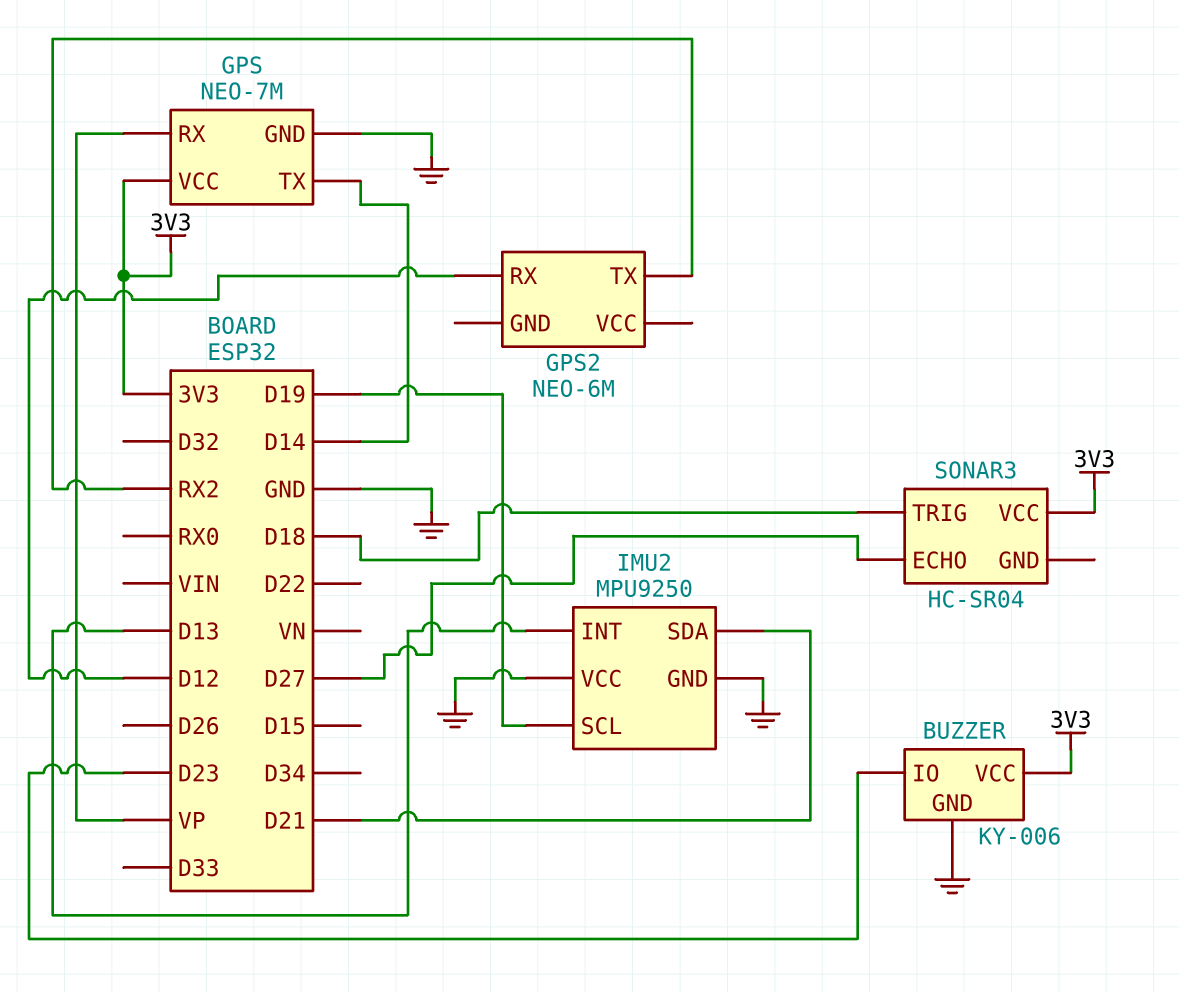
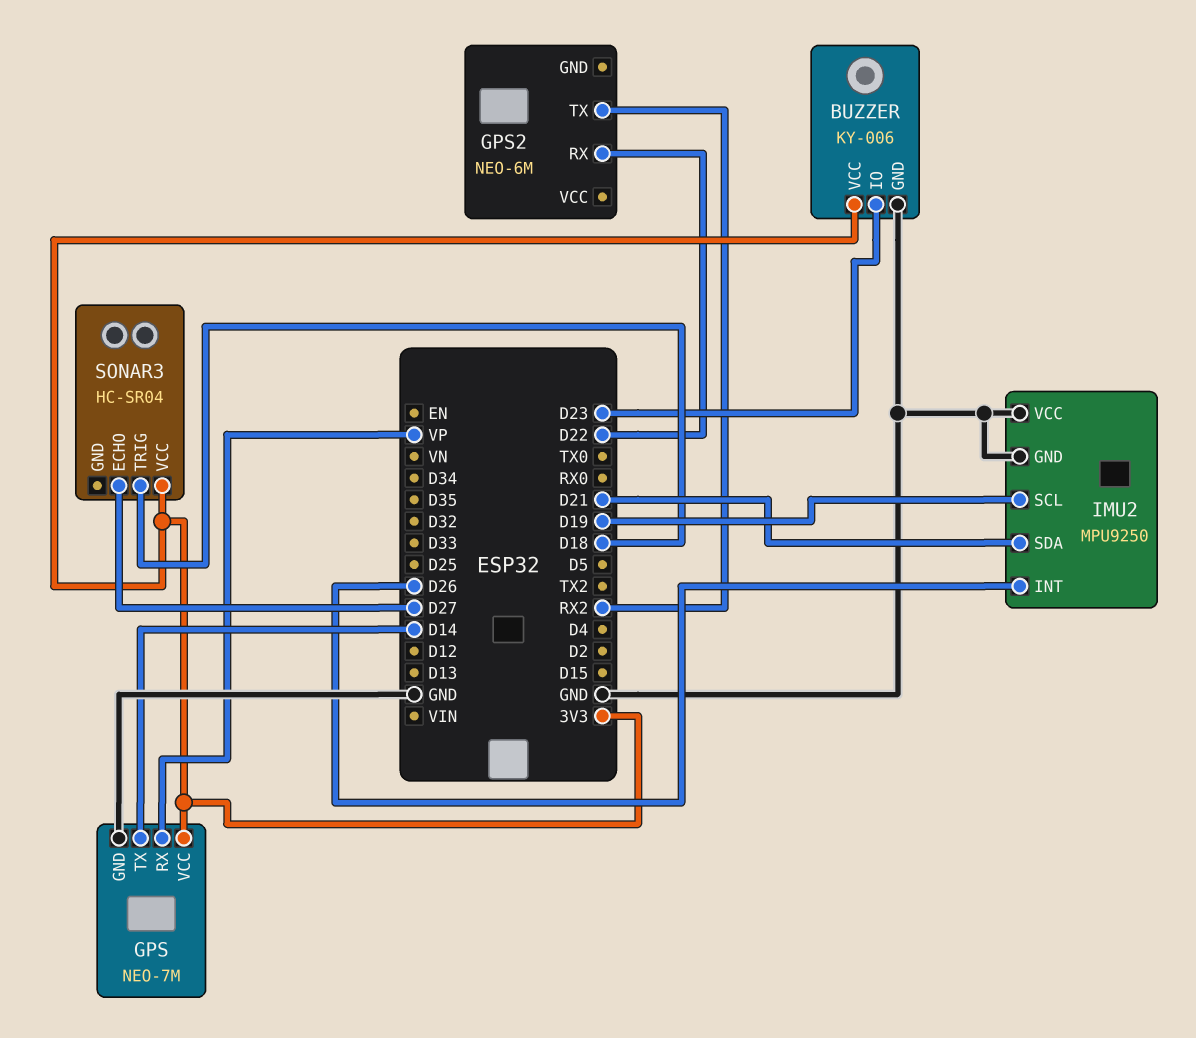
GPS2 pin RX: D12 -> D22
IMU2 pin INT: D13 -> D26

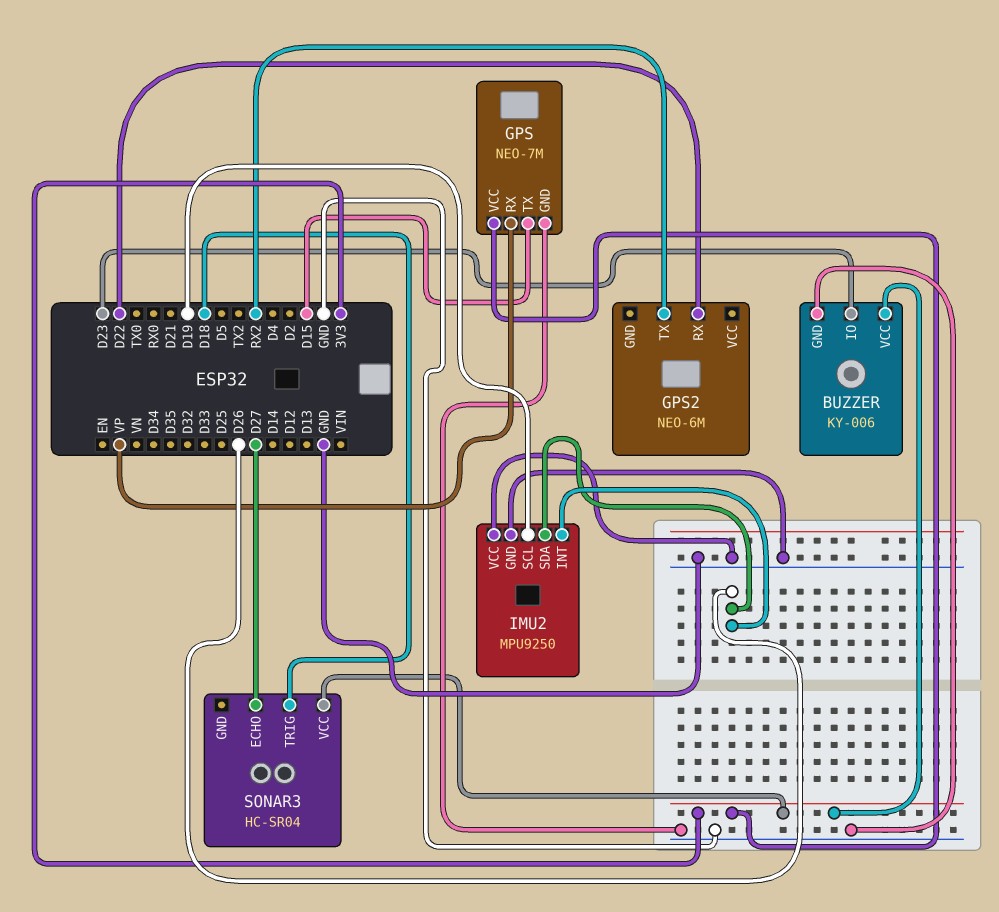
GPS pin TX: D14 -> D15
IMU2 pin SDA: D21 -> D26

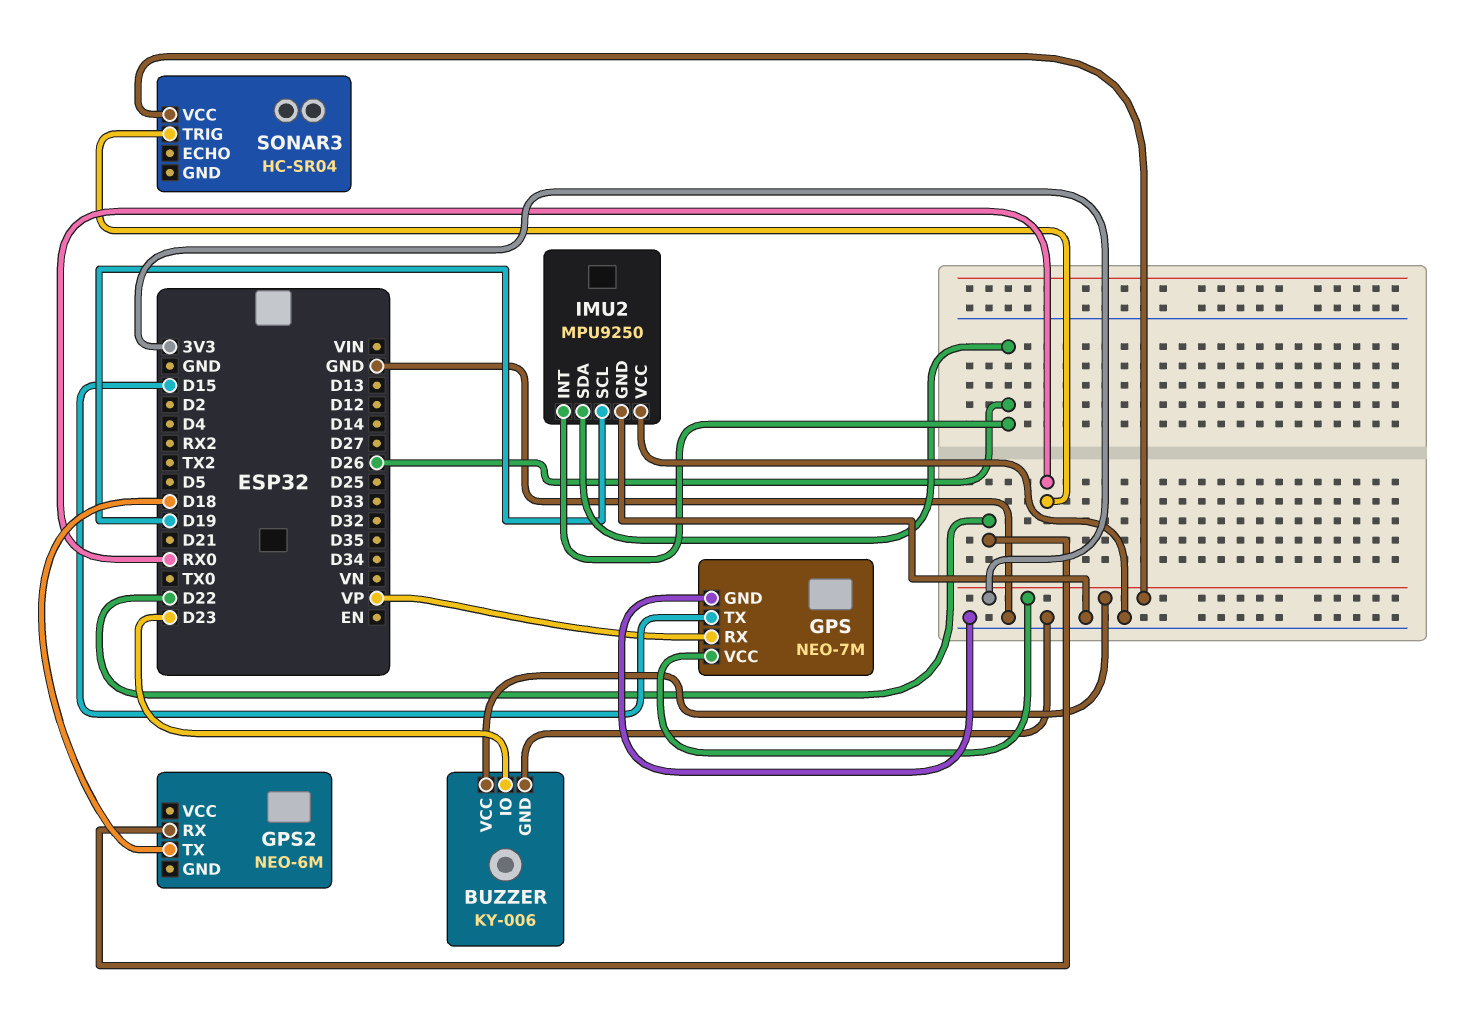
GPS2 pin TX: RX2 -> D18
SONAR3 pin ECHO: D27 -> none
SONAR3 pin TRIG: D18 -> RX0

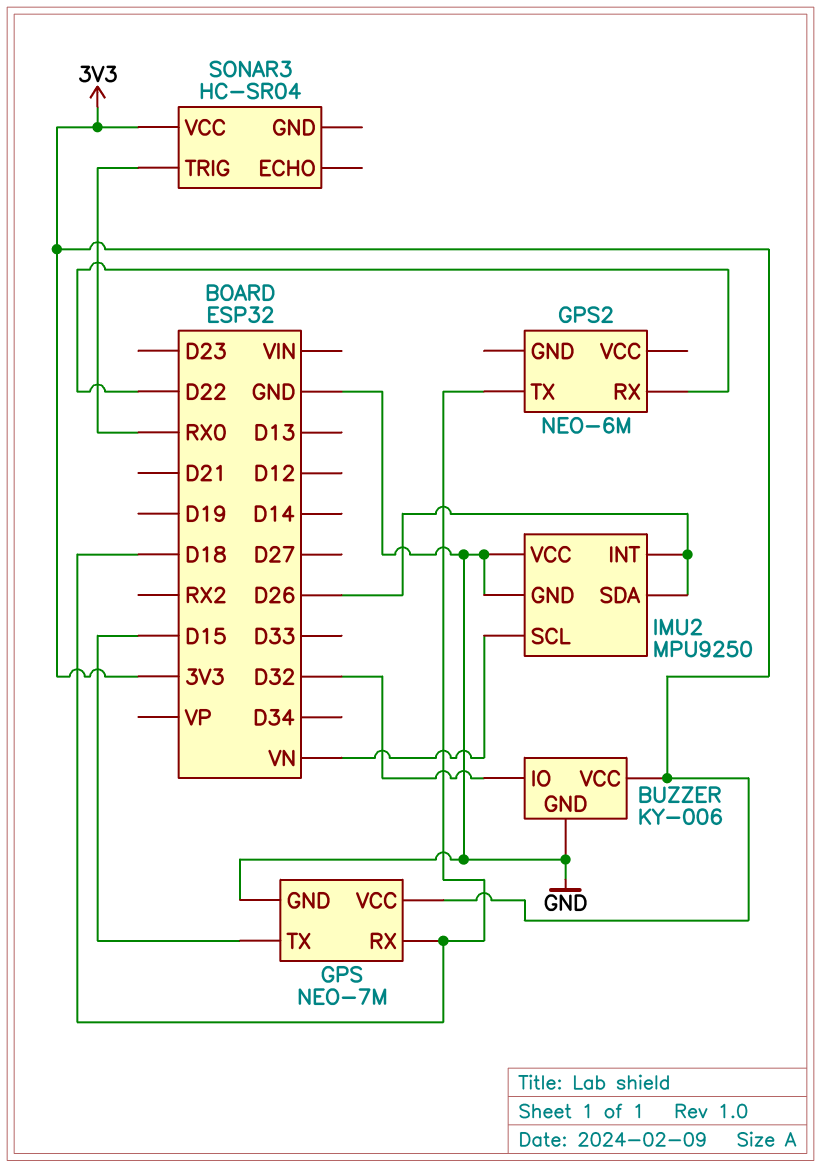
BUZZER pin IO: D23 -> D32
GPS pin RX: VP -> D18
IMU2 pin SCL: D19 -> VN

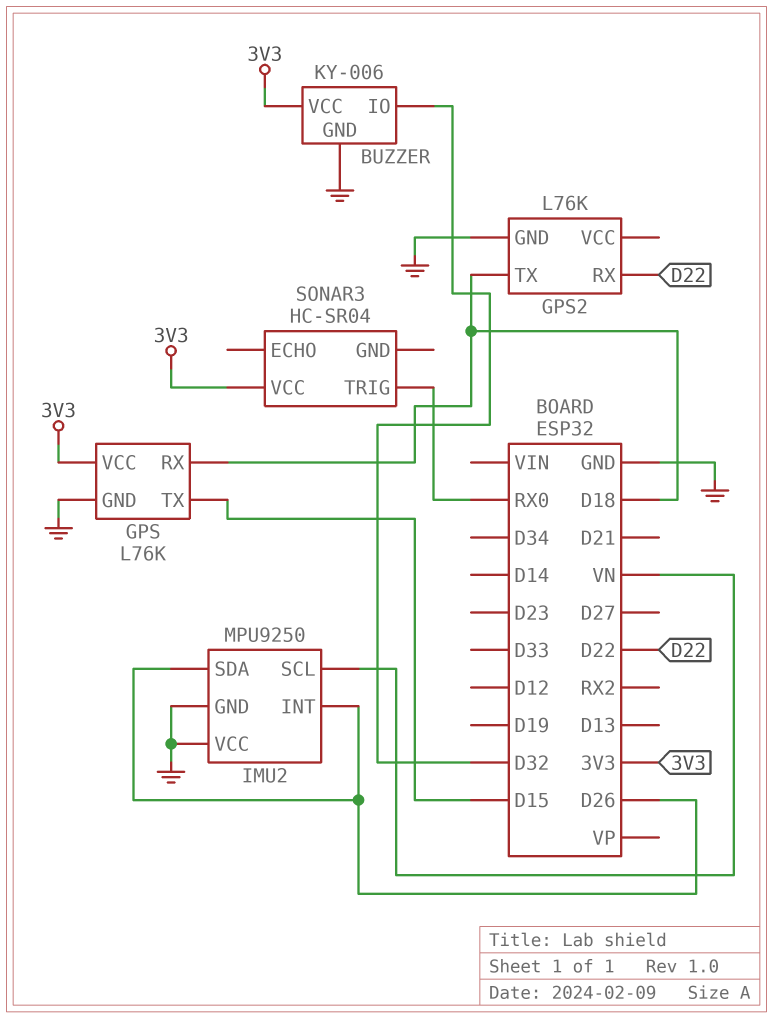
GPS: NEO-7M -> L76K
GPS2: NEO-6M -> L76K
GPS2 pin GND: none -> GND

